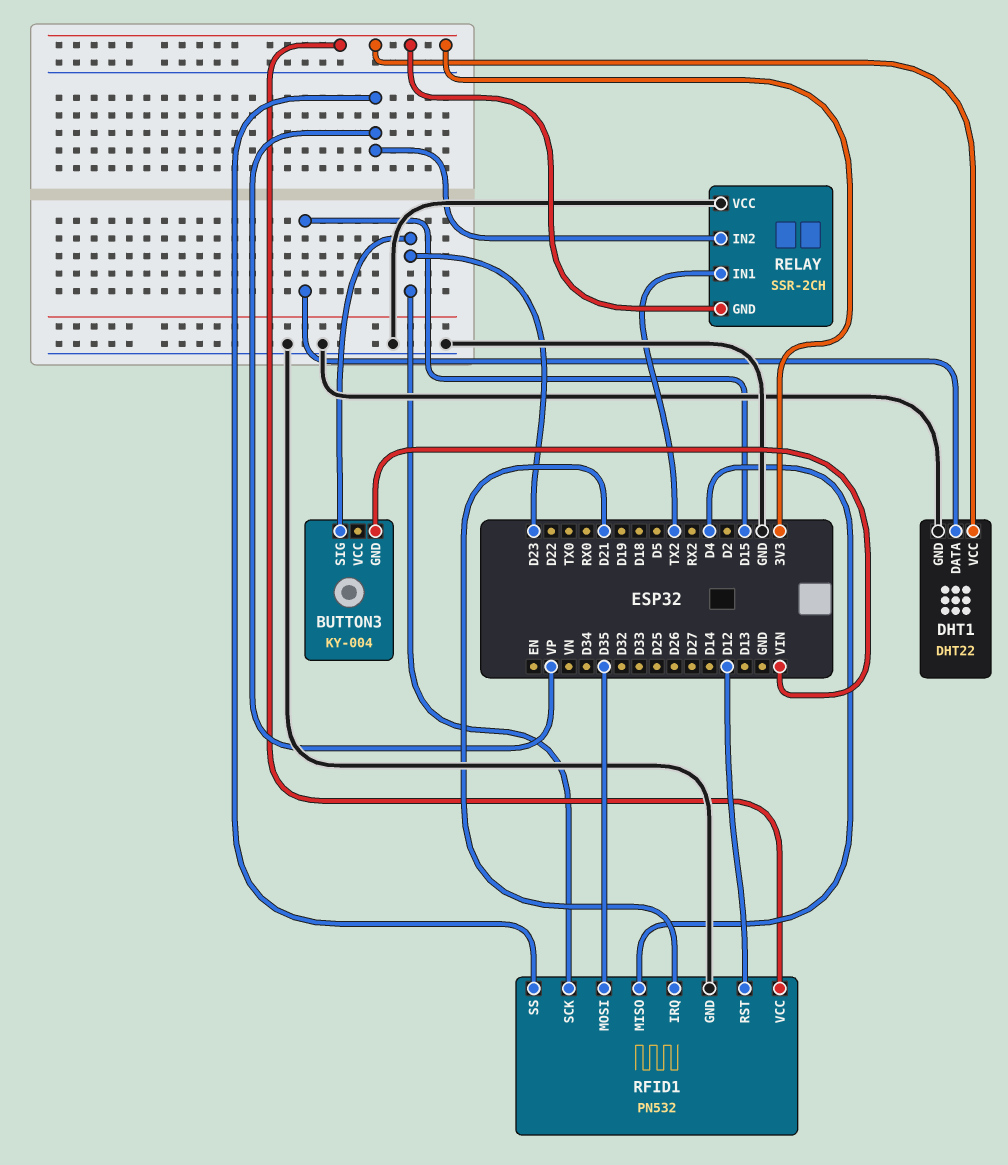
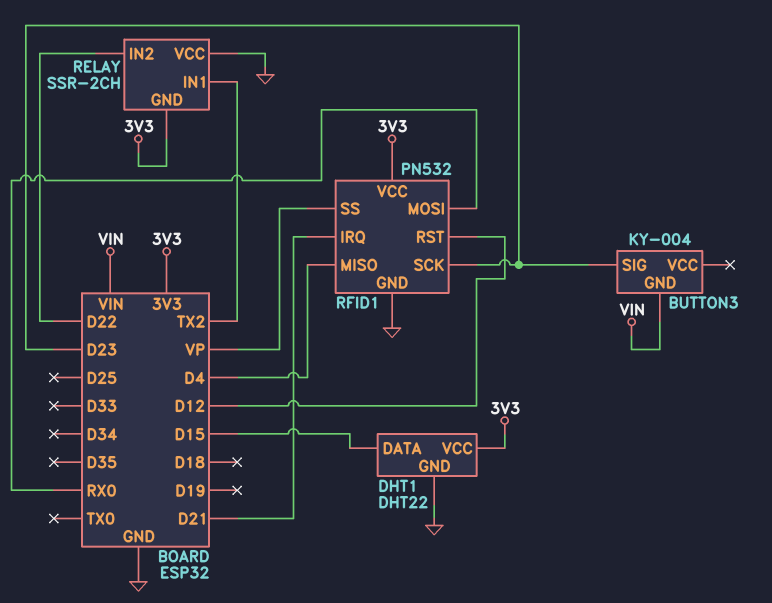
RELAY pin IN2: VP -> D22
RFID1 pin MOSI: D35 -> RX0

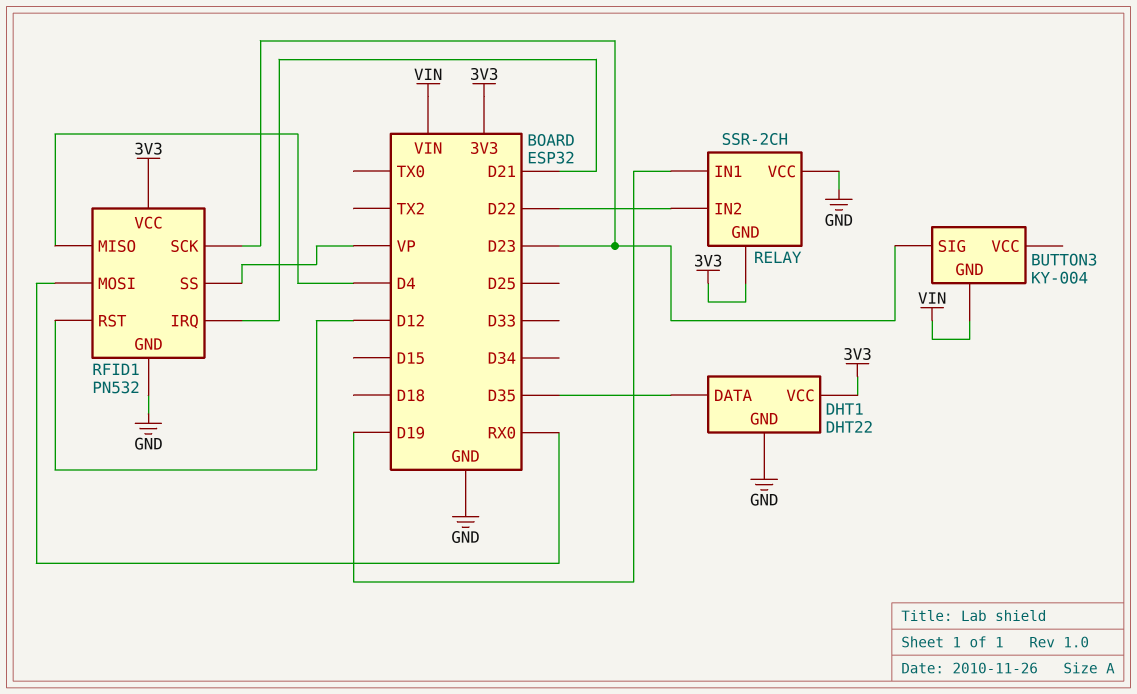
DHT1 pin DATA: D15 -> D35
RELAY pin IN1: TX2 -> D19

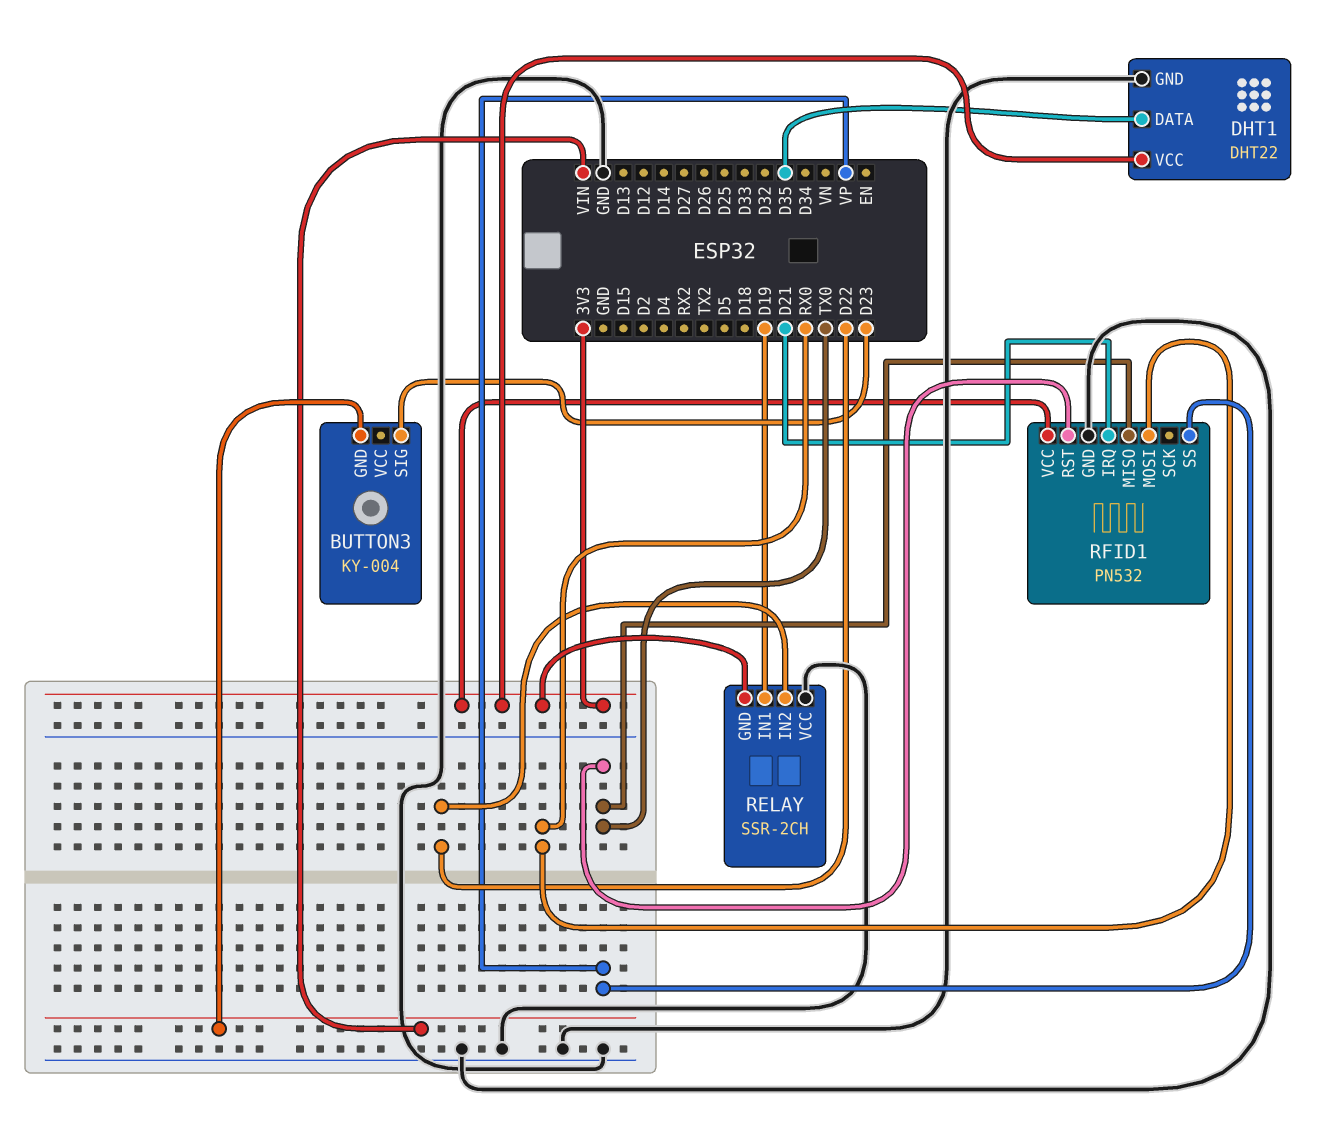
RFID1 pin MISO: D4 -> TX0
RFID1 pin RST: D12 -> TX0
RFID1 pin SCK: D23 -> none

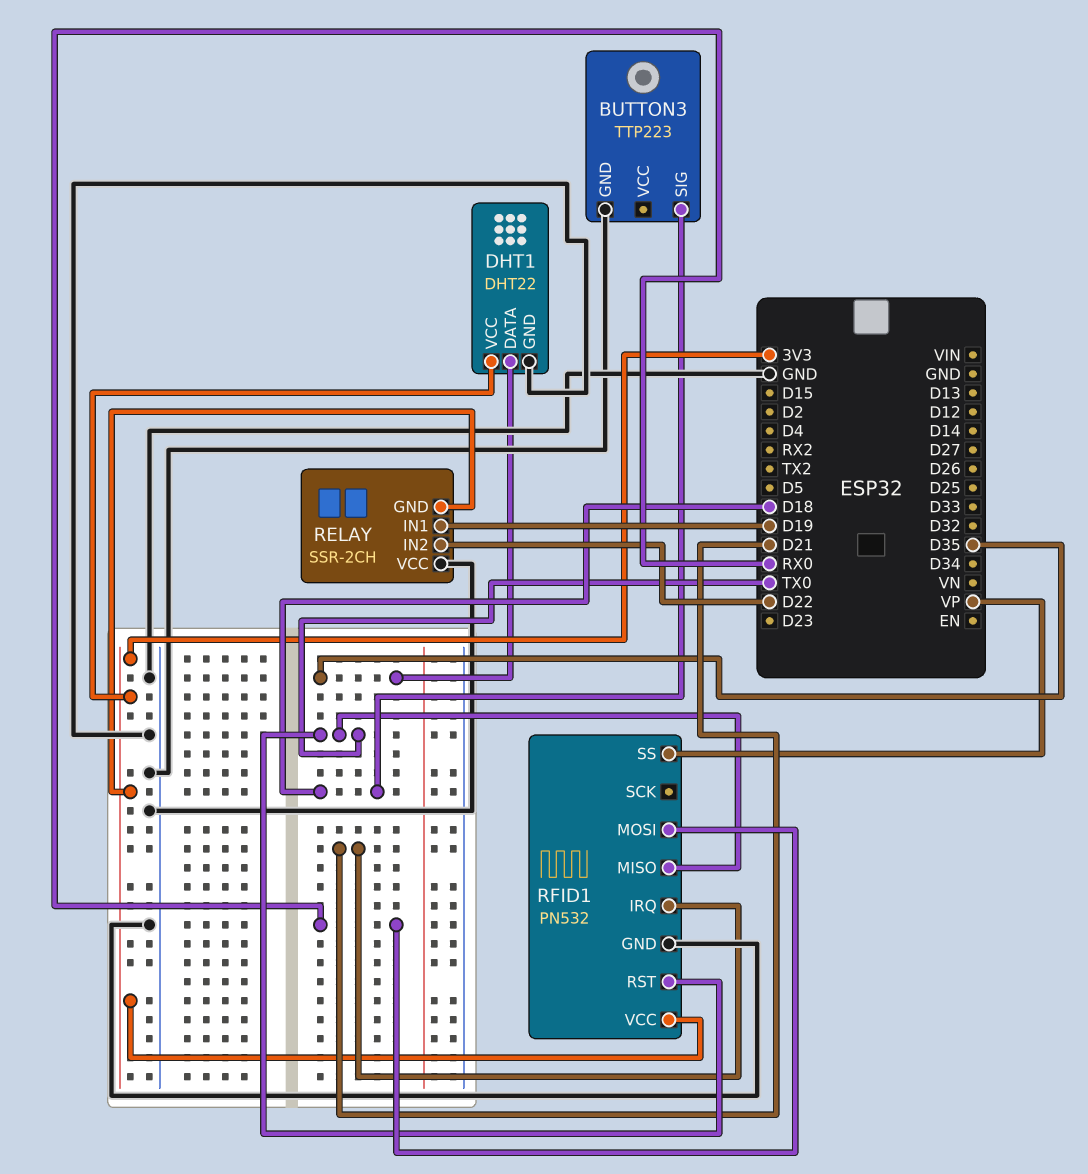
BUTTON3: KY-004 -> TTP223
BUTTON3 pin GND: VIN -> GND
BUTTON3 pin SIG: D23 -> D18

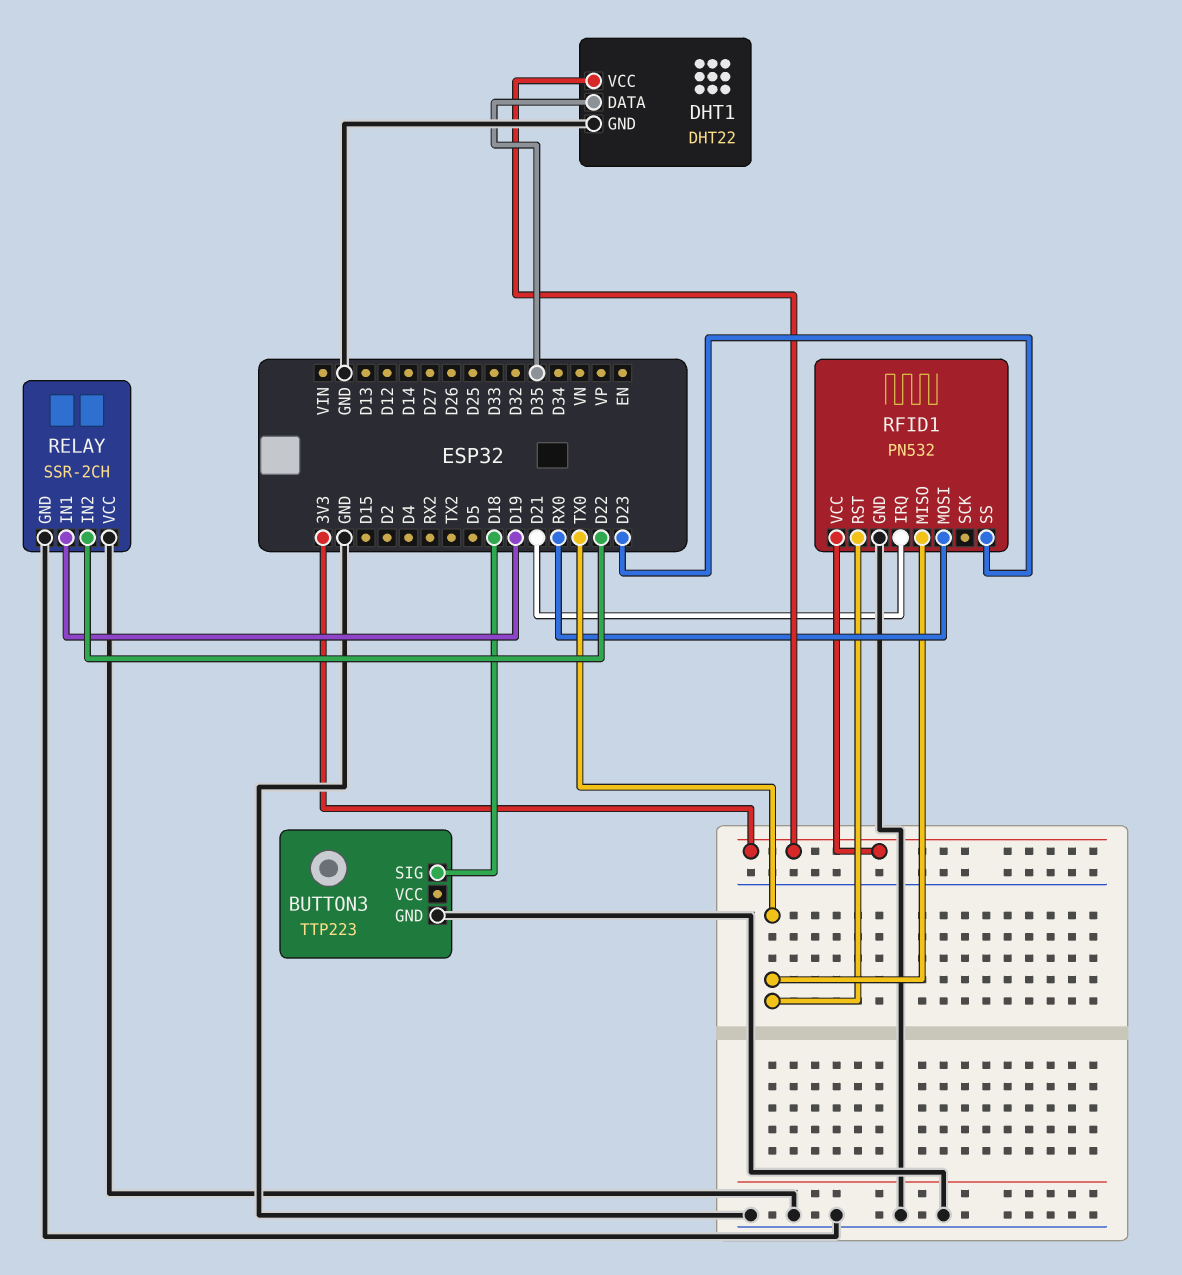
RELAY pin GND: 3V3 -> GND
RFID1 pin SS: VP -> D23

